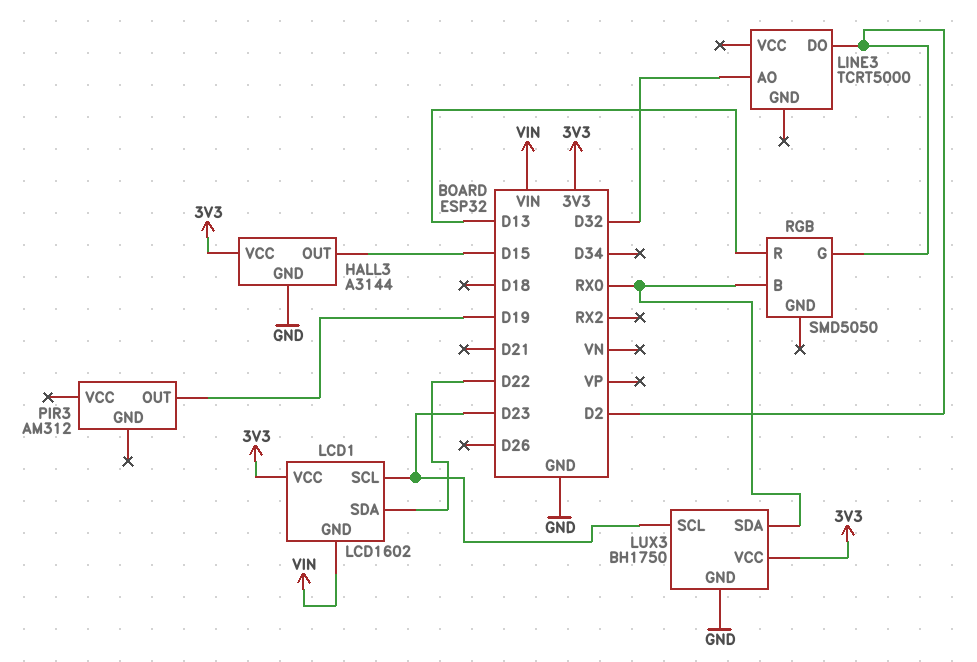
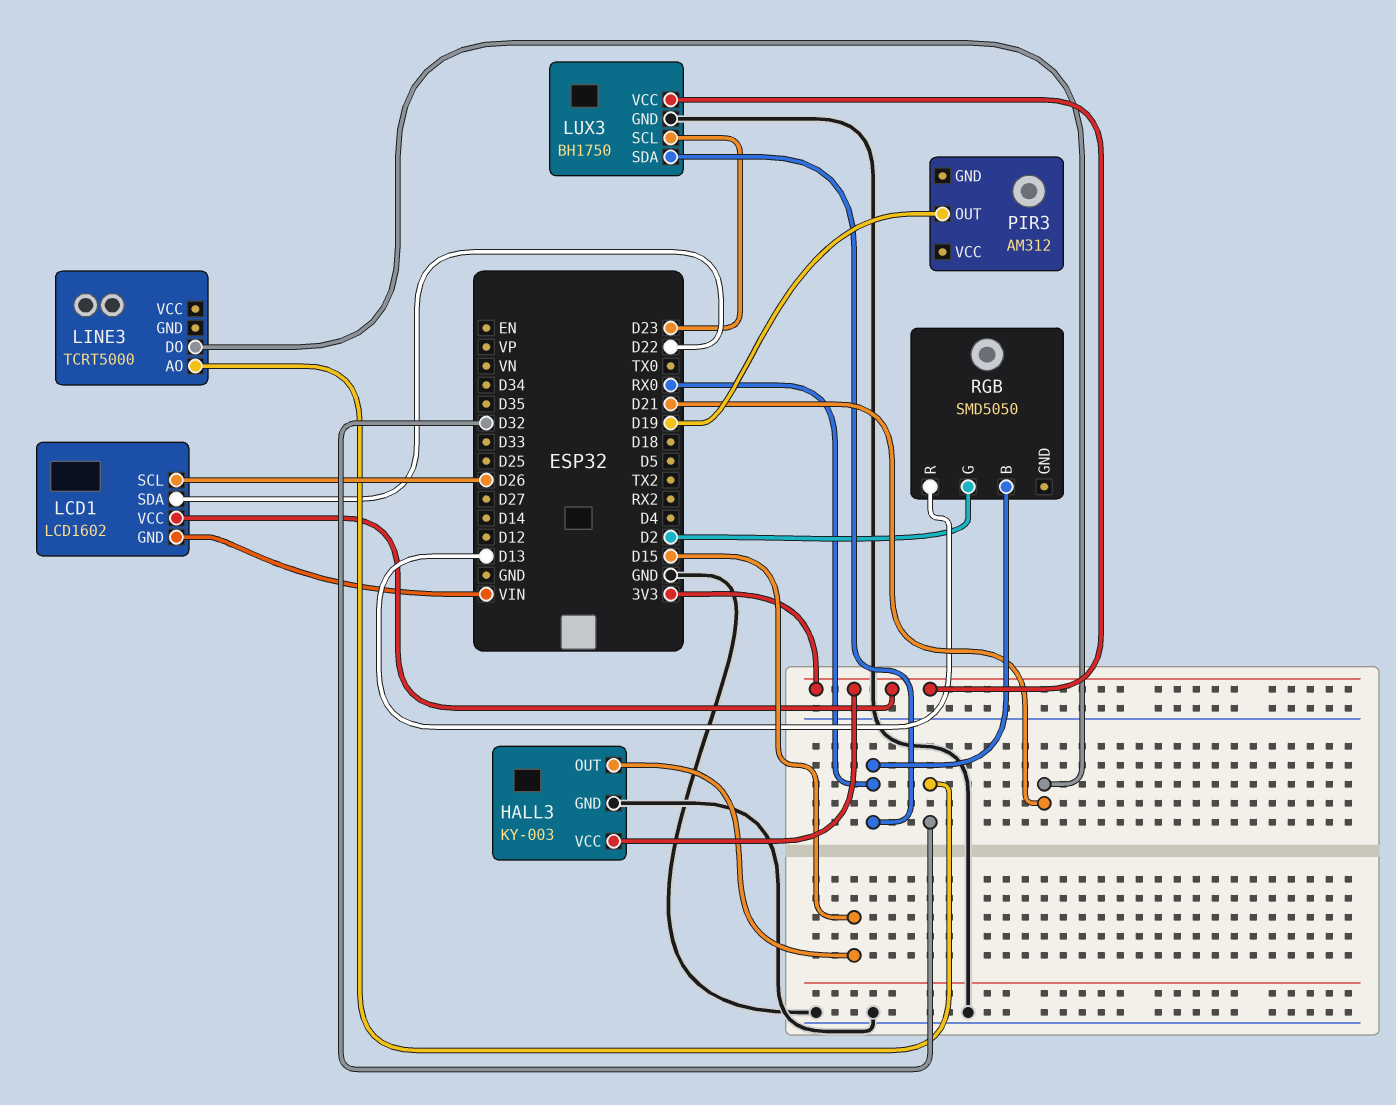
HALL3: A3144 -> KY-003
LCD1 pin SCL: D23 -> D26
LINE3 pin DO: D2 -> D21

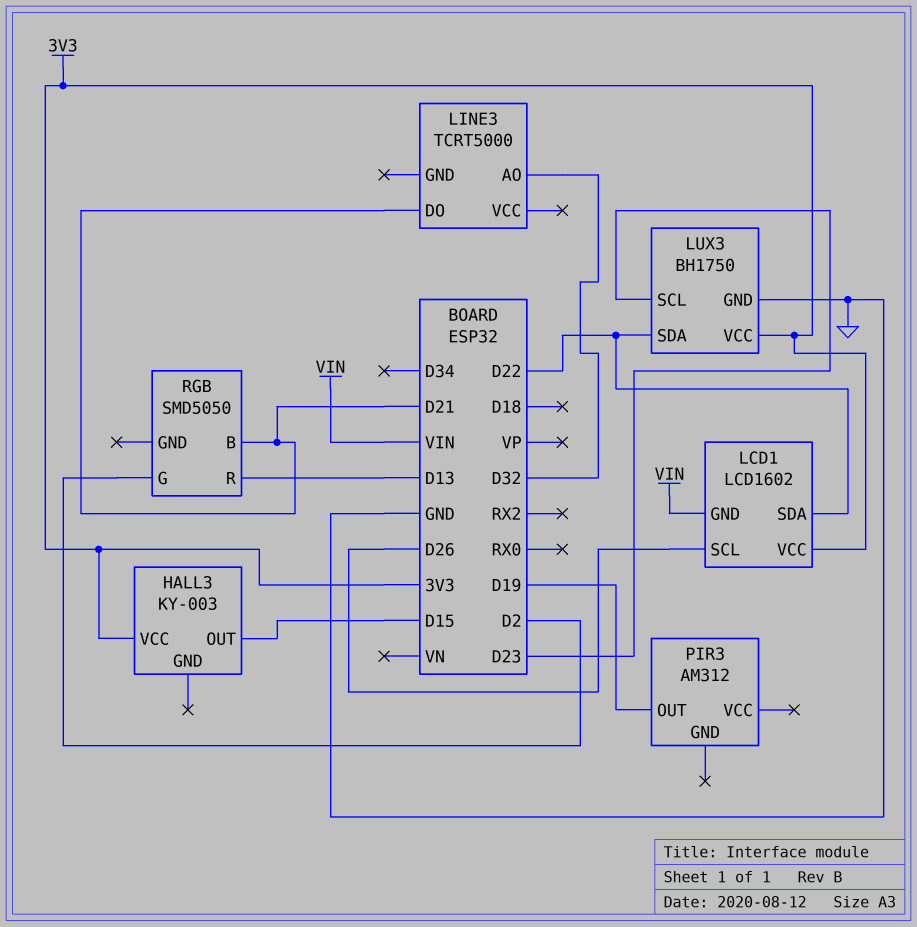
HALL3 pin GND: GND -> none
LUX3 pin SDA: RX0 -> D22
RGB pin B: RX0 -> D21

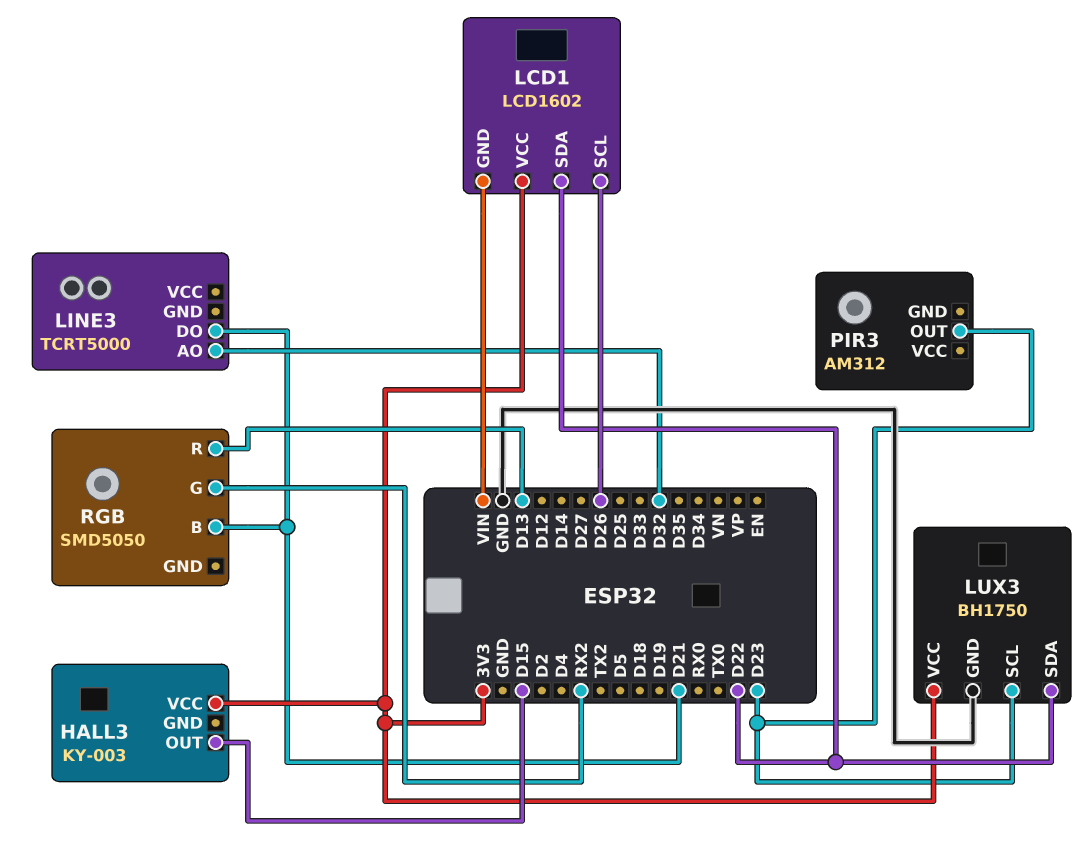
PIR3 pin OUT: D19 -> D23
RGB pin G: D2 -> RX2

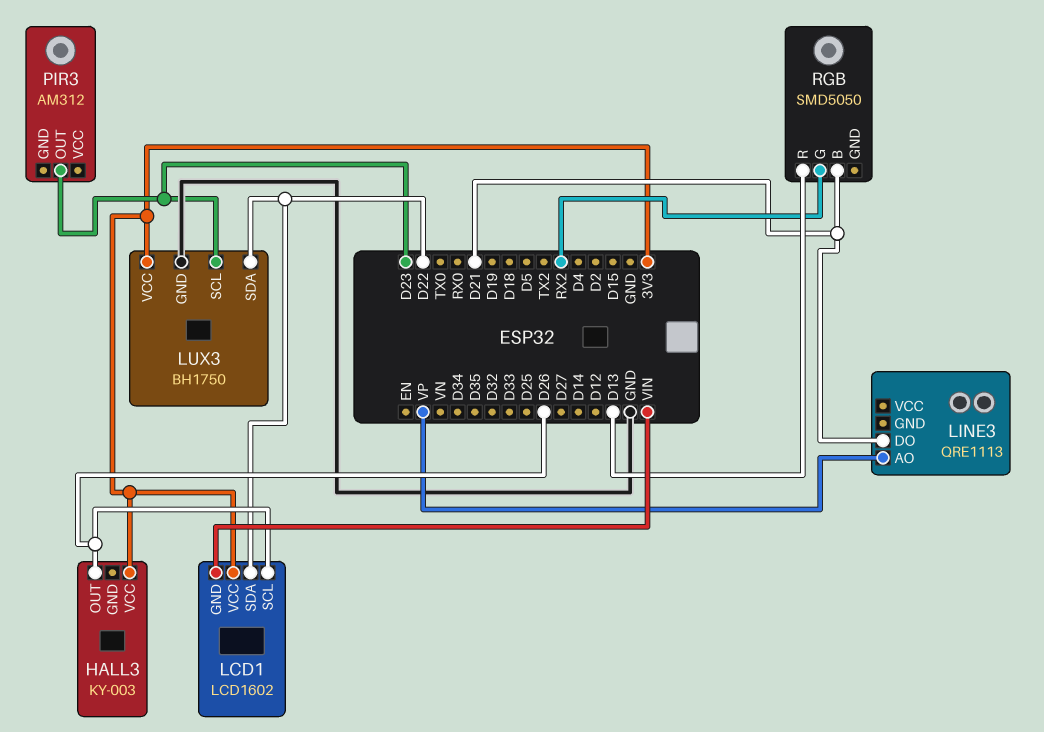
HALL3 pin OUT: D15 -> D26
LINE3: TCRT5000 -> QRE1113
LINE3 pin AO: D32 -> VP

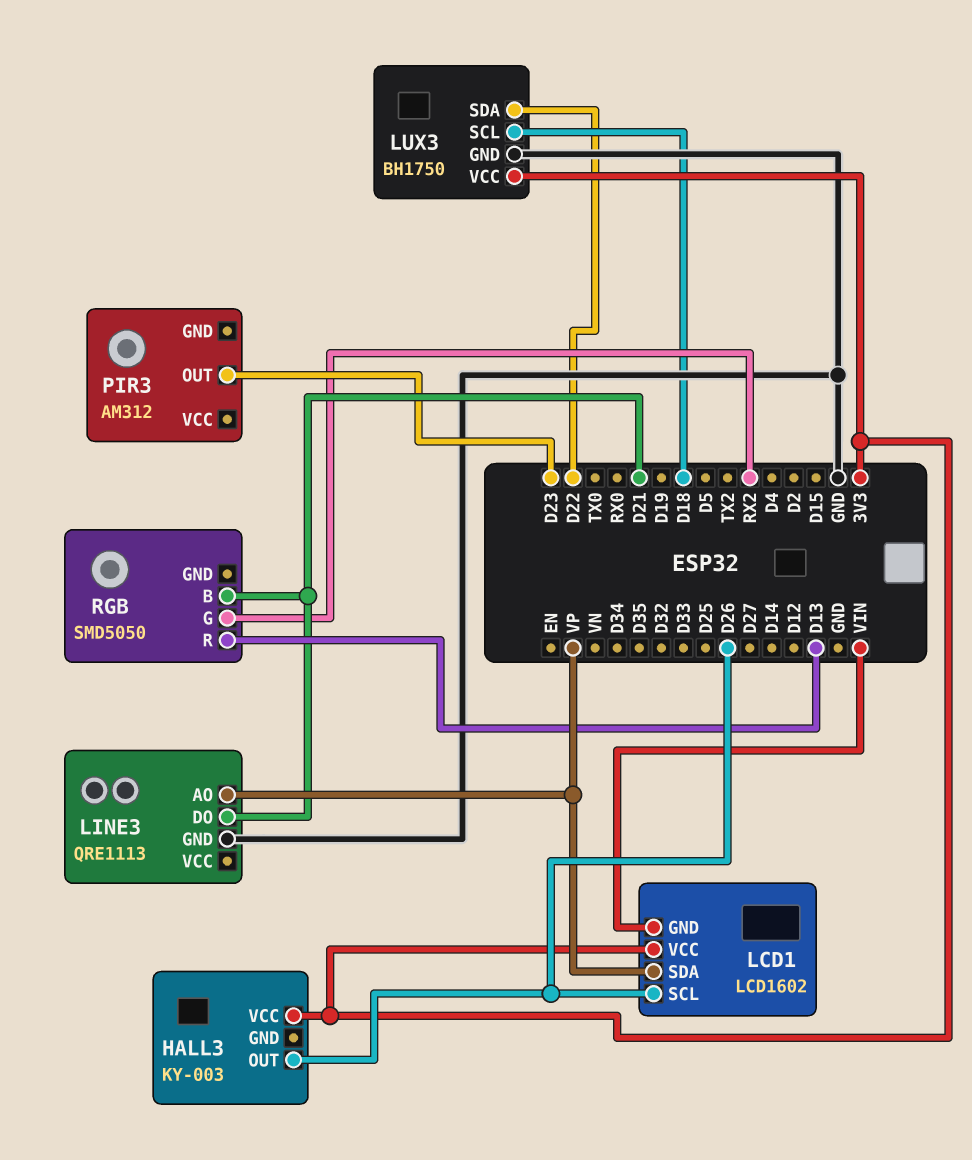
LCD1 pin SDA: D22 -> VP
LINE3 pin GND: none -> GND
LUX3 pin SCL: D23 -> D18

